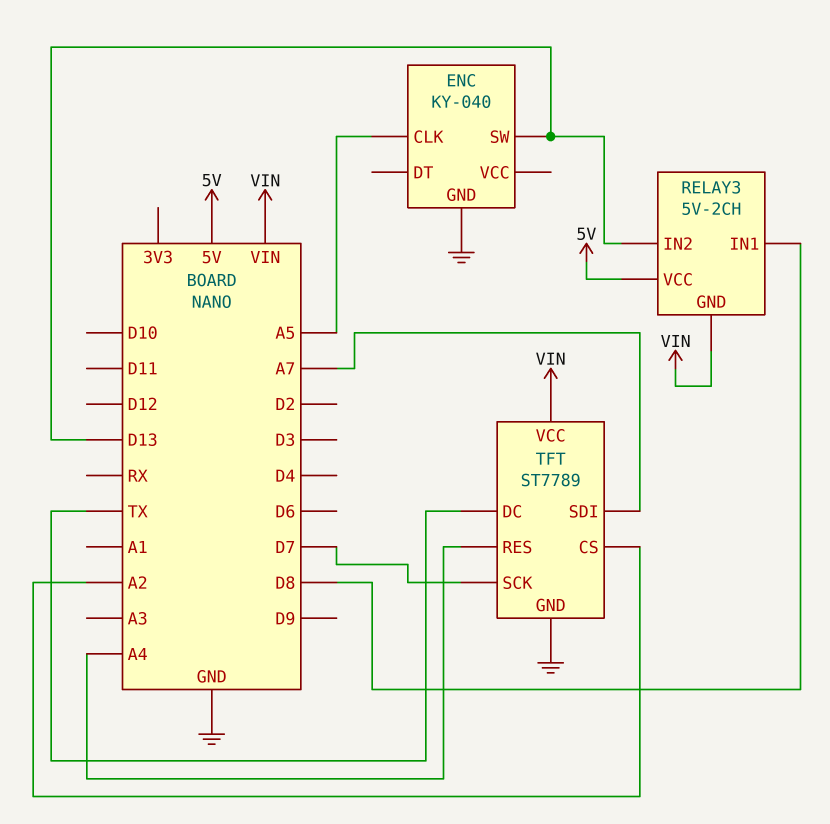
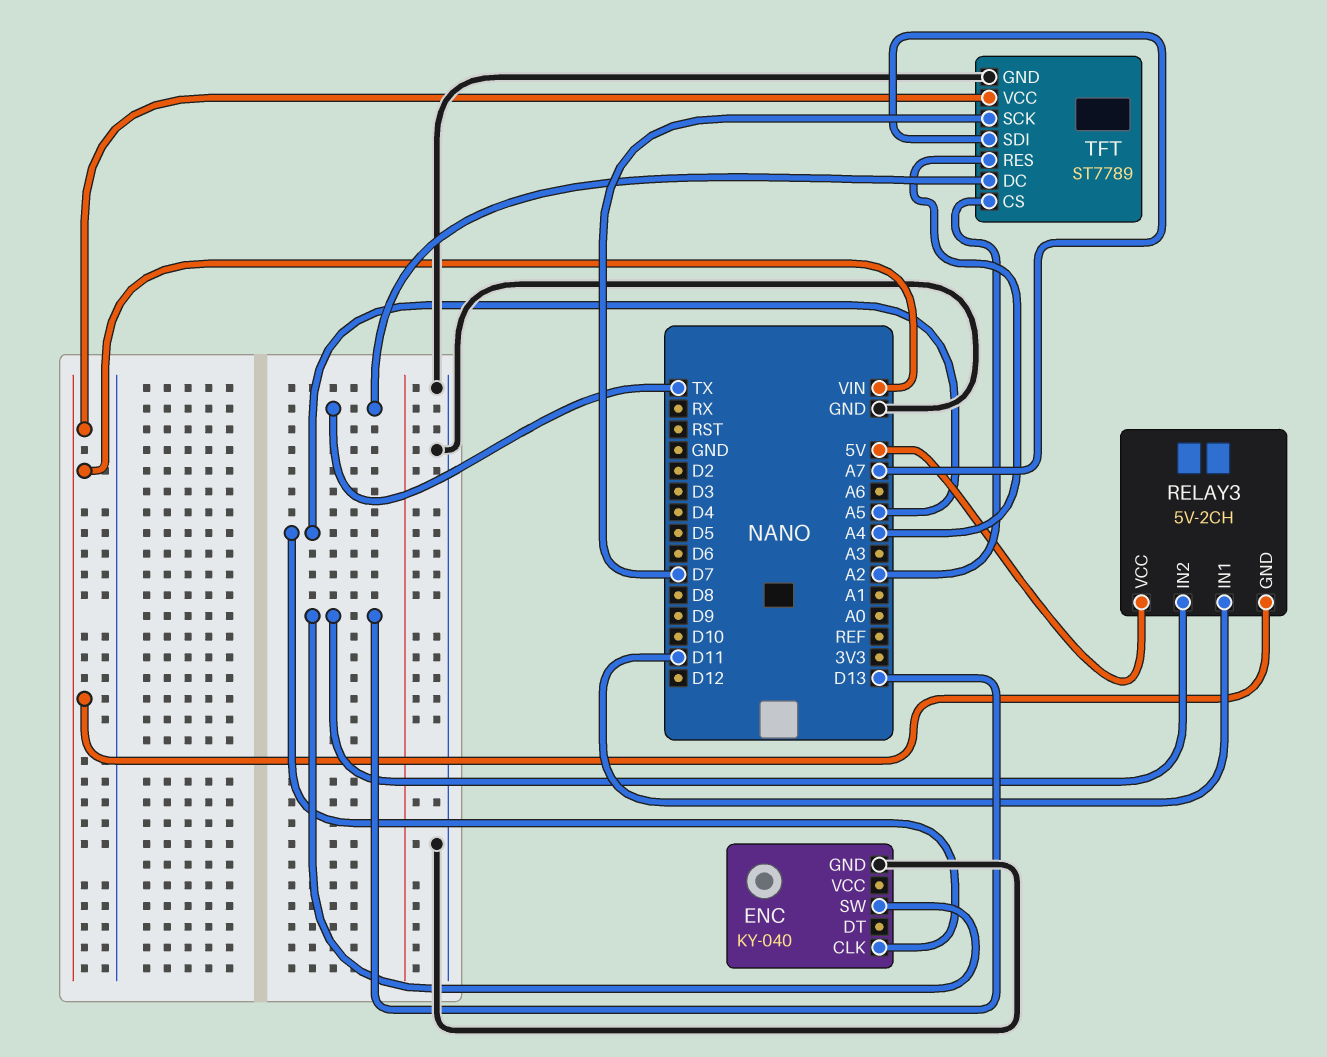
RELAY3 pin IN1: D8 -> D11

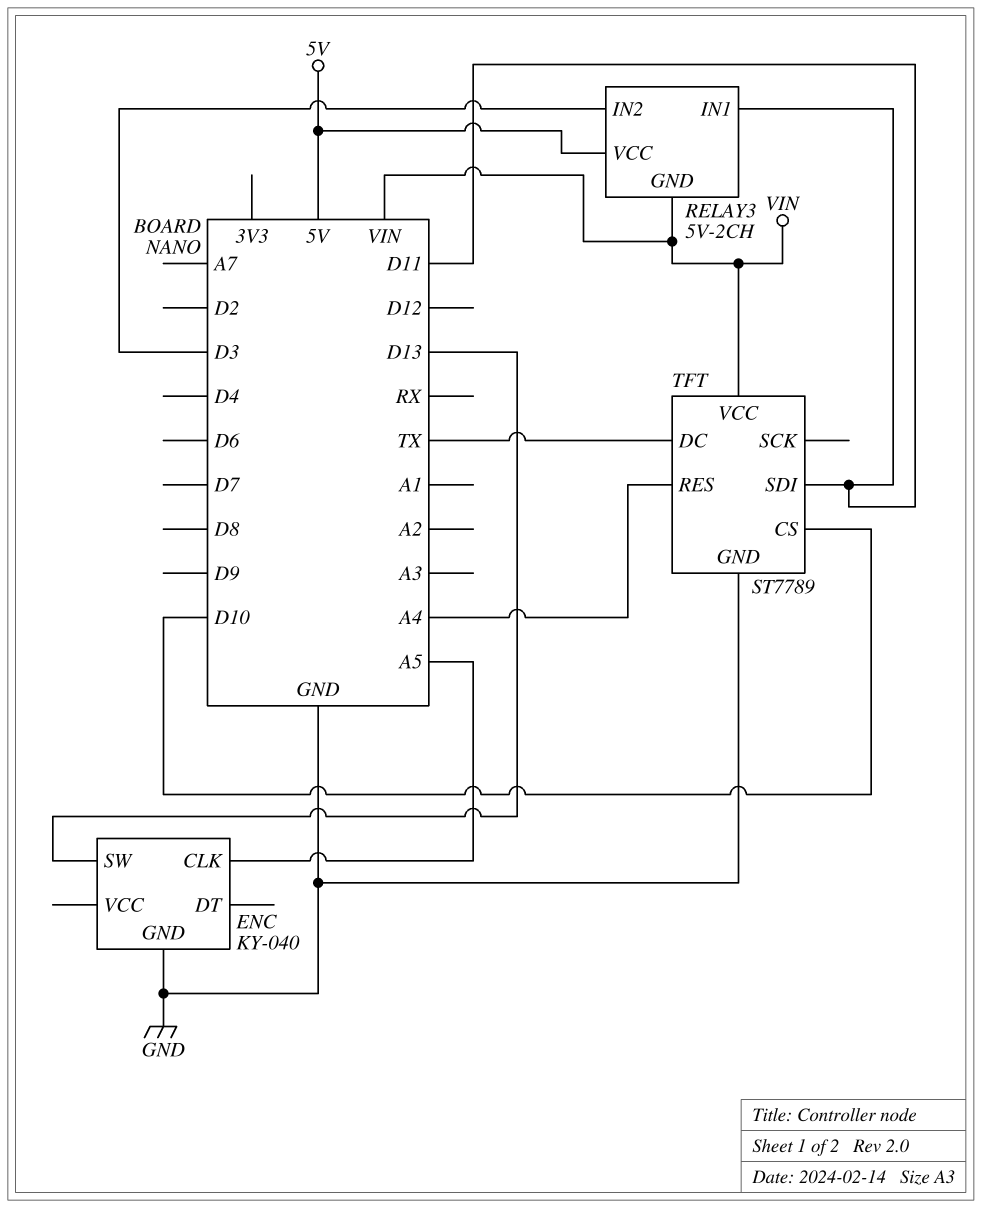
RELAY3 pin IN2: D13 -> D3
TFT pin CS: A2 -> D10
TFT pin SCK: D7 -> none
TFT pin SDI: A7 -> D11

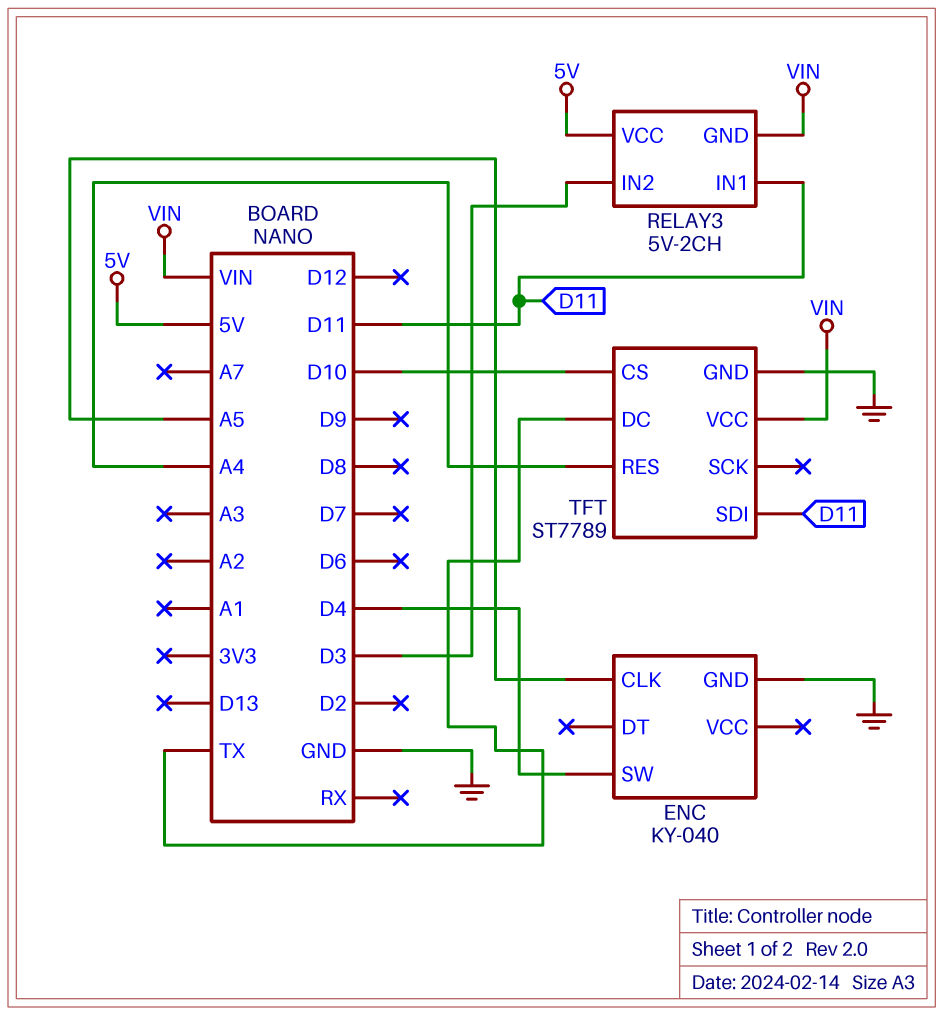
ENC pin SW: D13 -> D4

